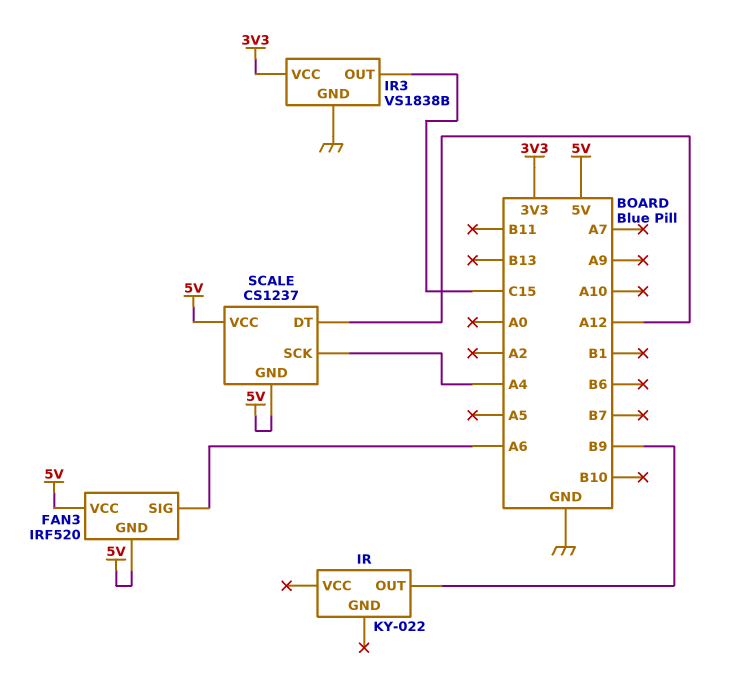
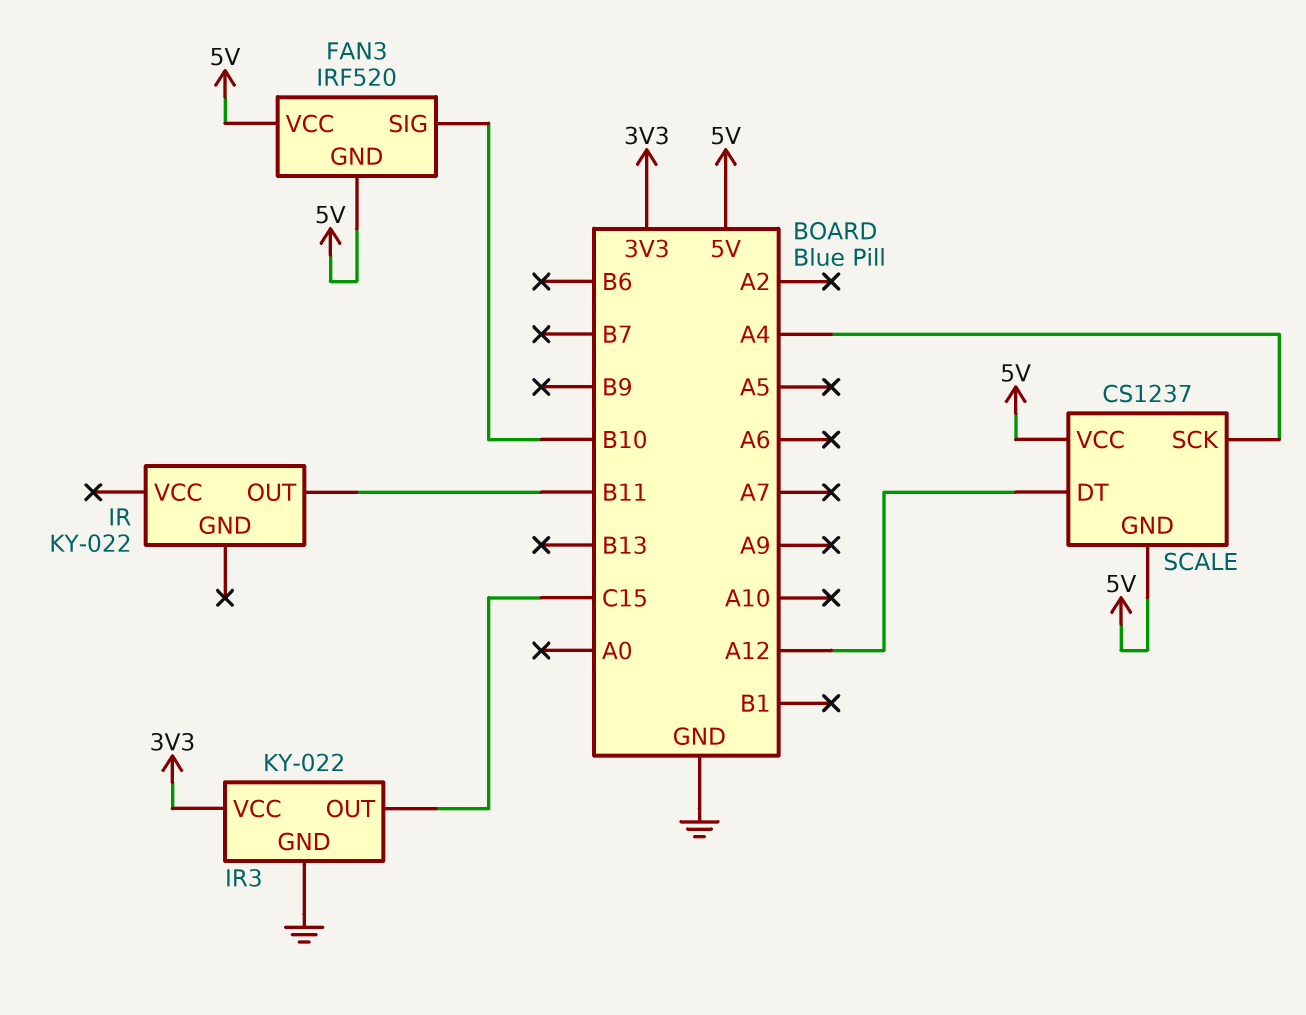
FAN3 pin SIG: A6 -> B10
IR pin OUT: B9 -> B11
IR3: VS1838B -> KY-022

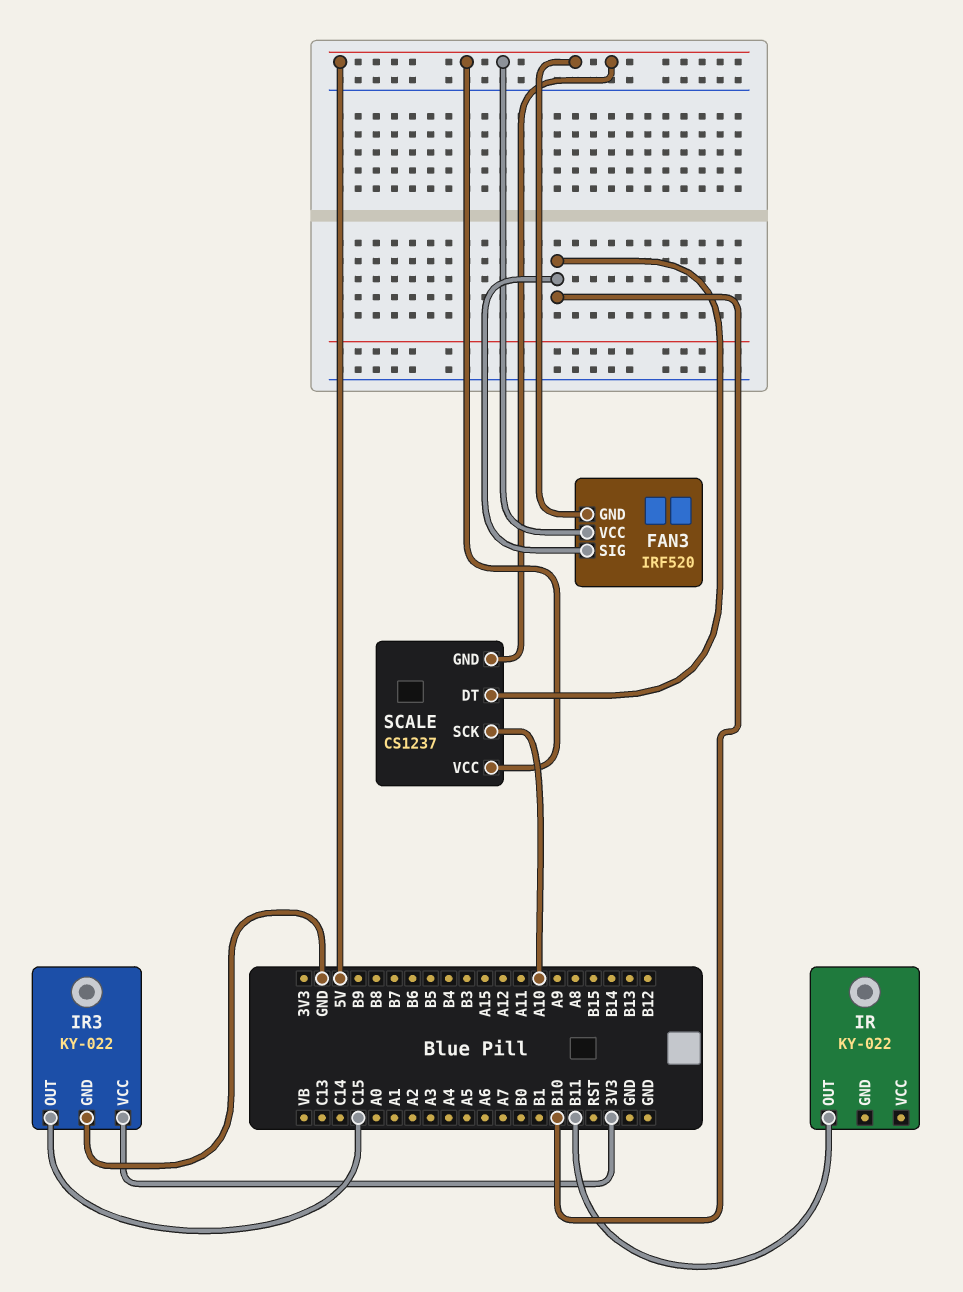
SCALE pin DT: A12 -> B10
SCALE pin SCK: A4 -> A10

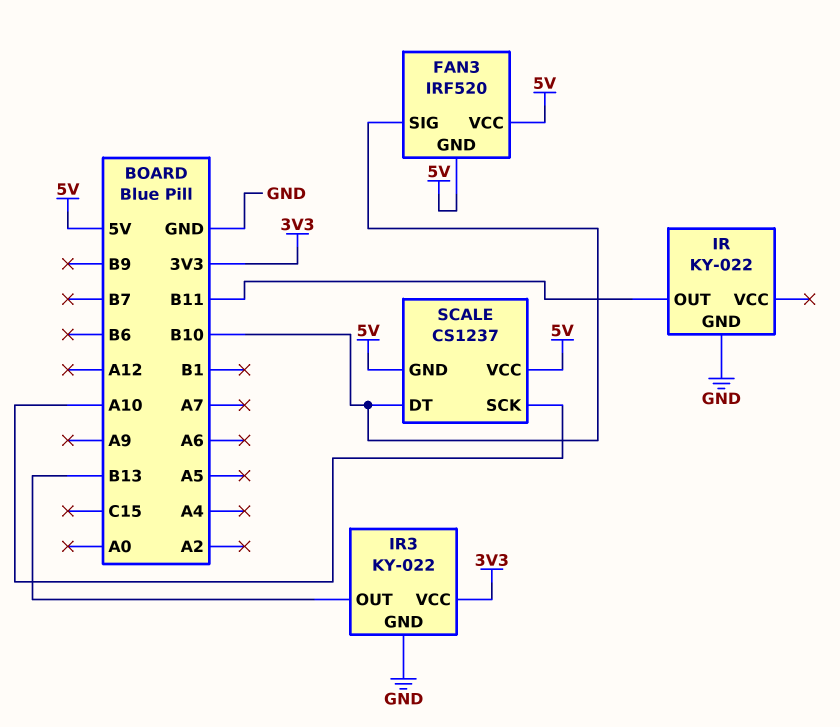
IR pin GND: none -> GND
IR3 pin OUT: C15 -> B13

